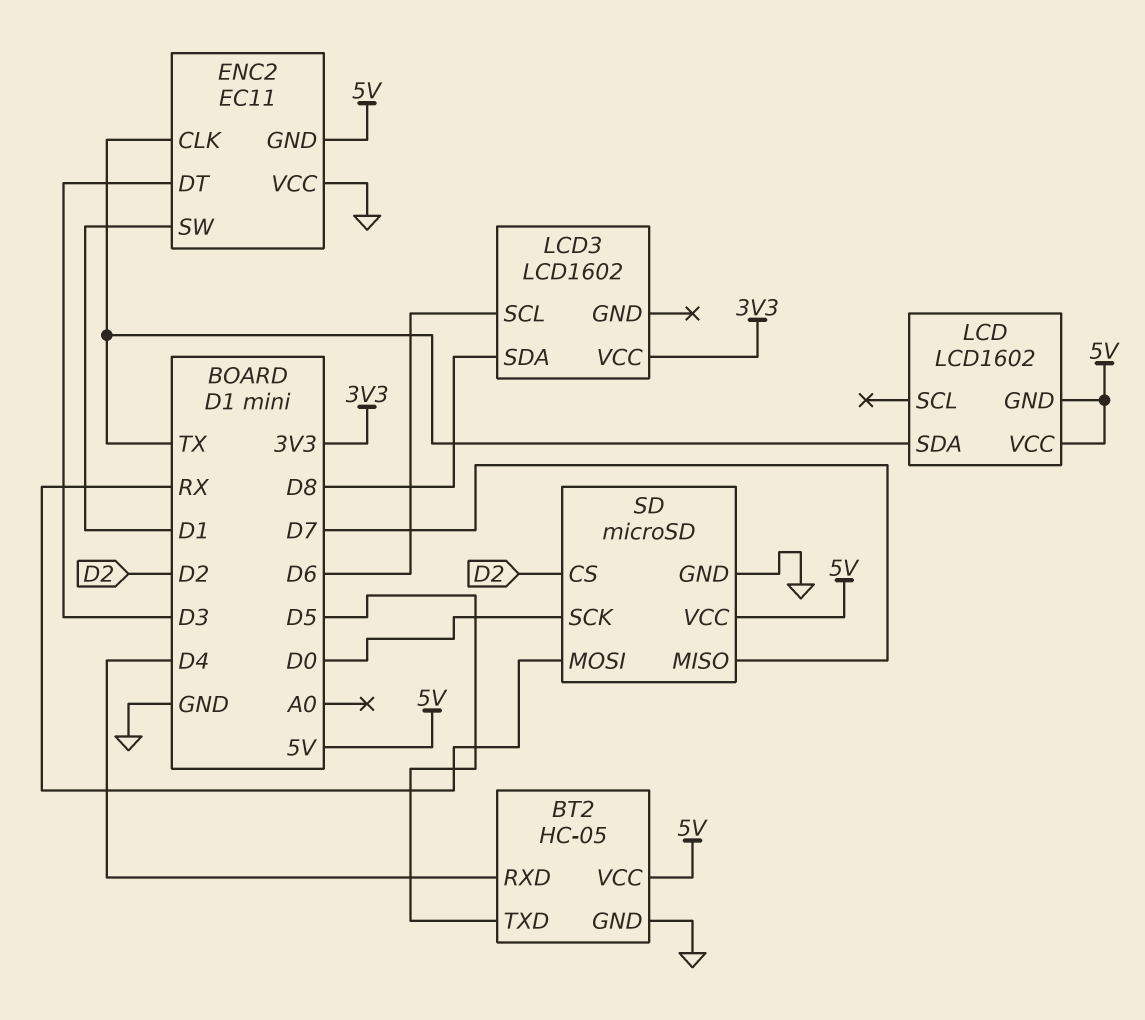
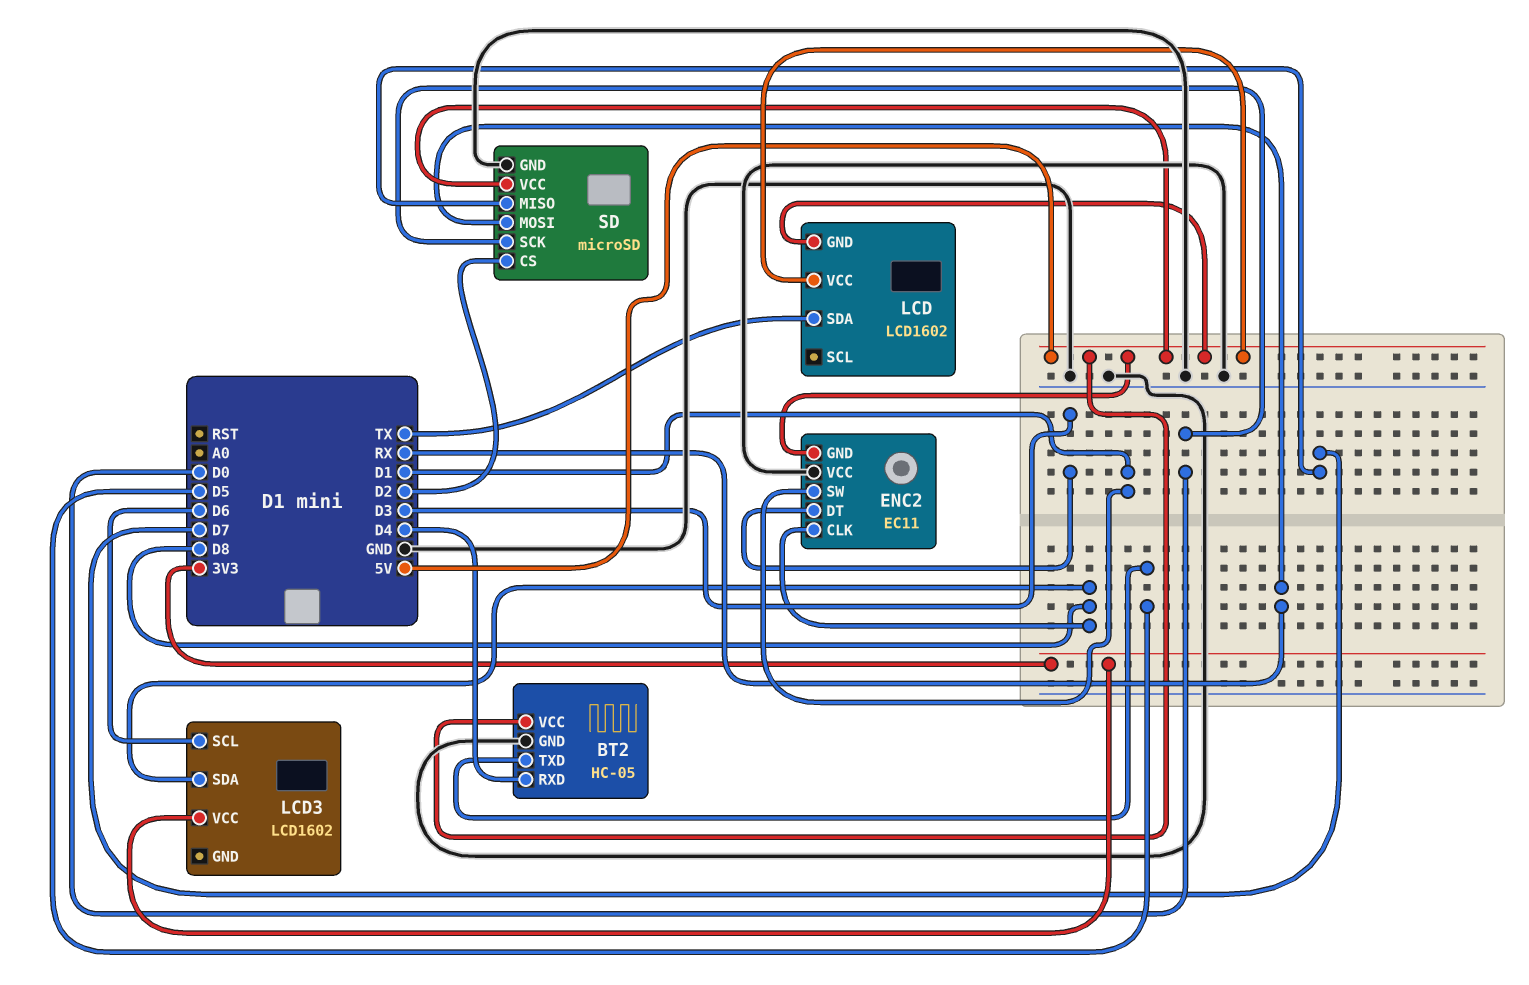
ENC2 pin CLK: TX -> D8

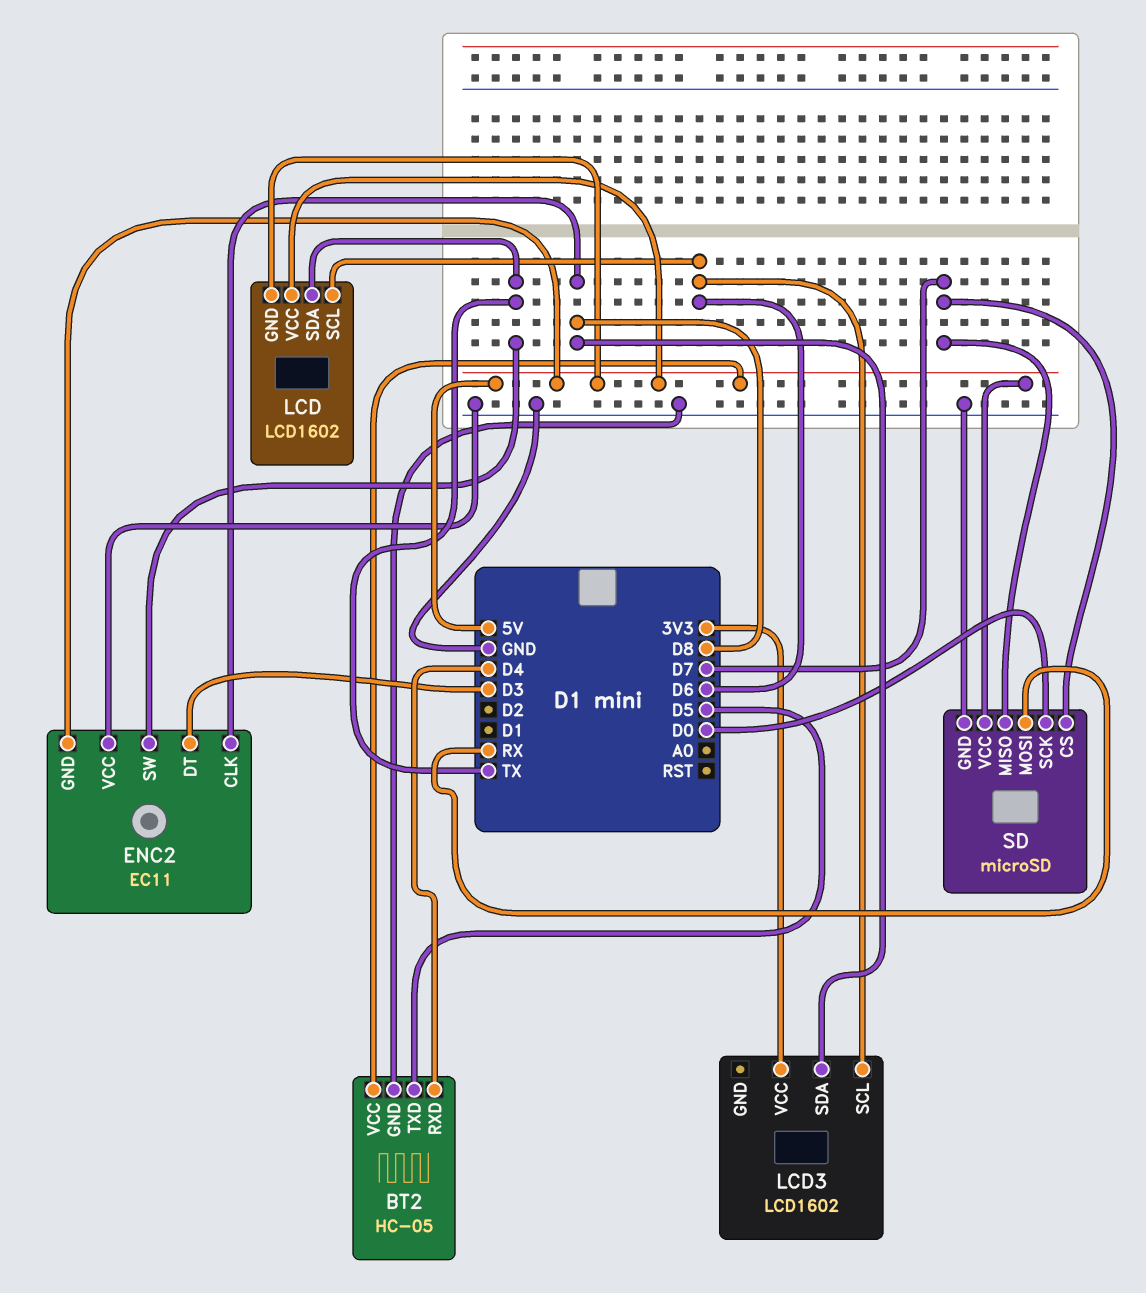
ENC2 pin SW: D1 -> TX
LCD pin SCL: none -> D6
SD pin CS: D2 -> D7

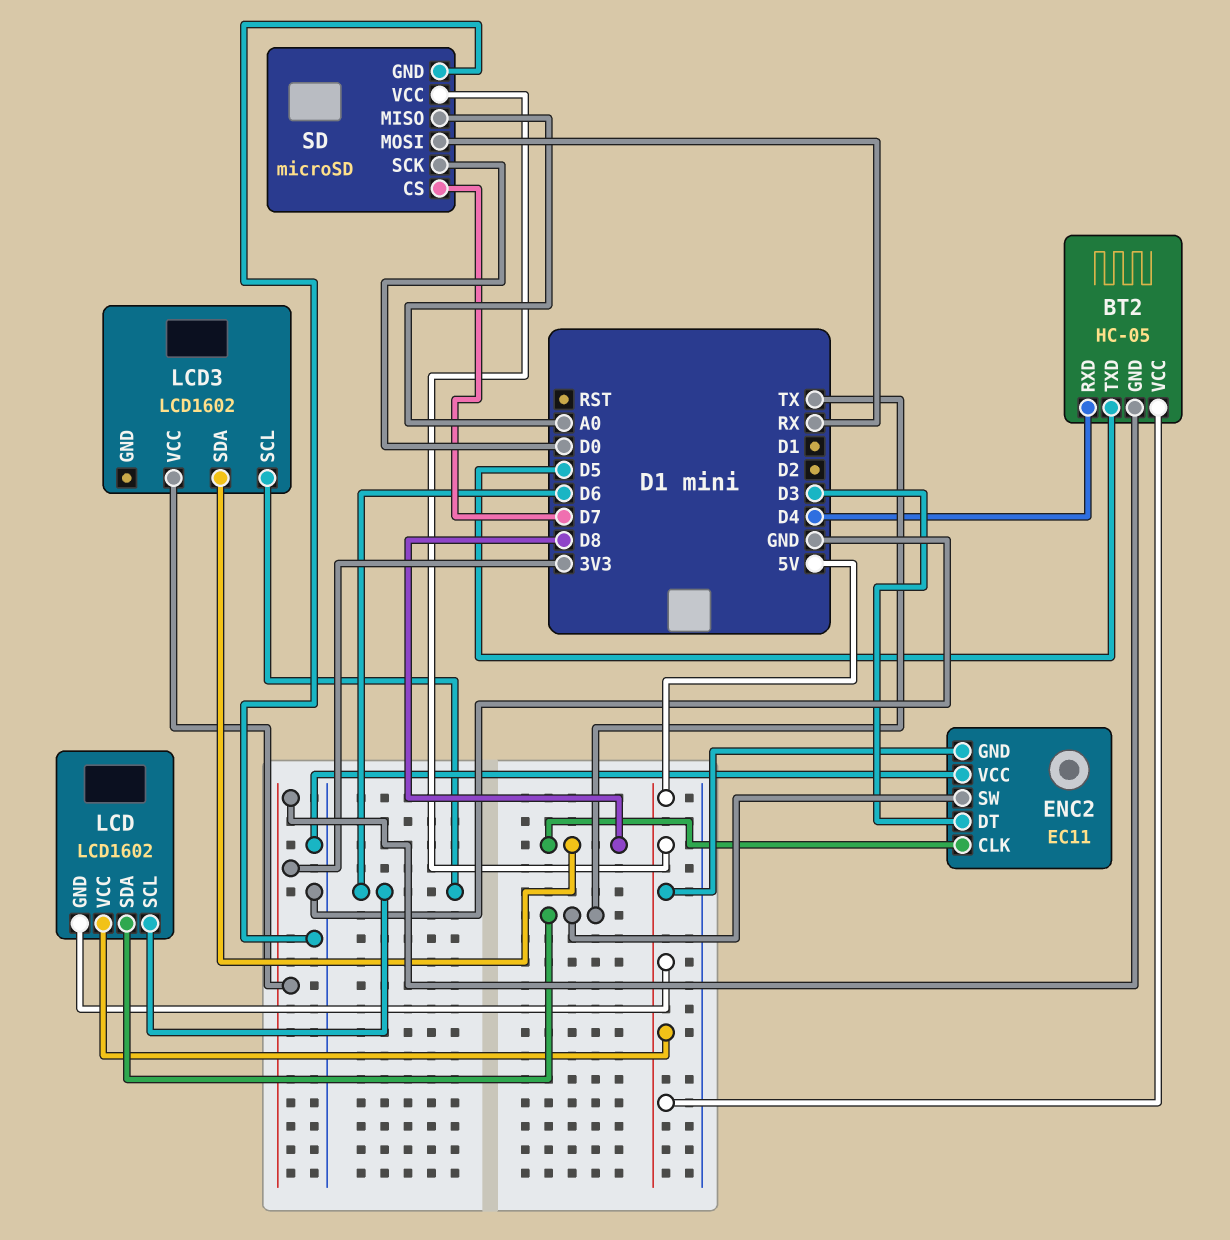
BT2 pin GND: GND -> 3V3
SD pin MISO: D7 -> A0

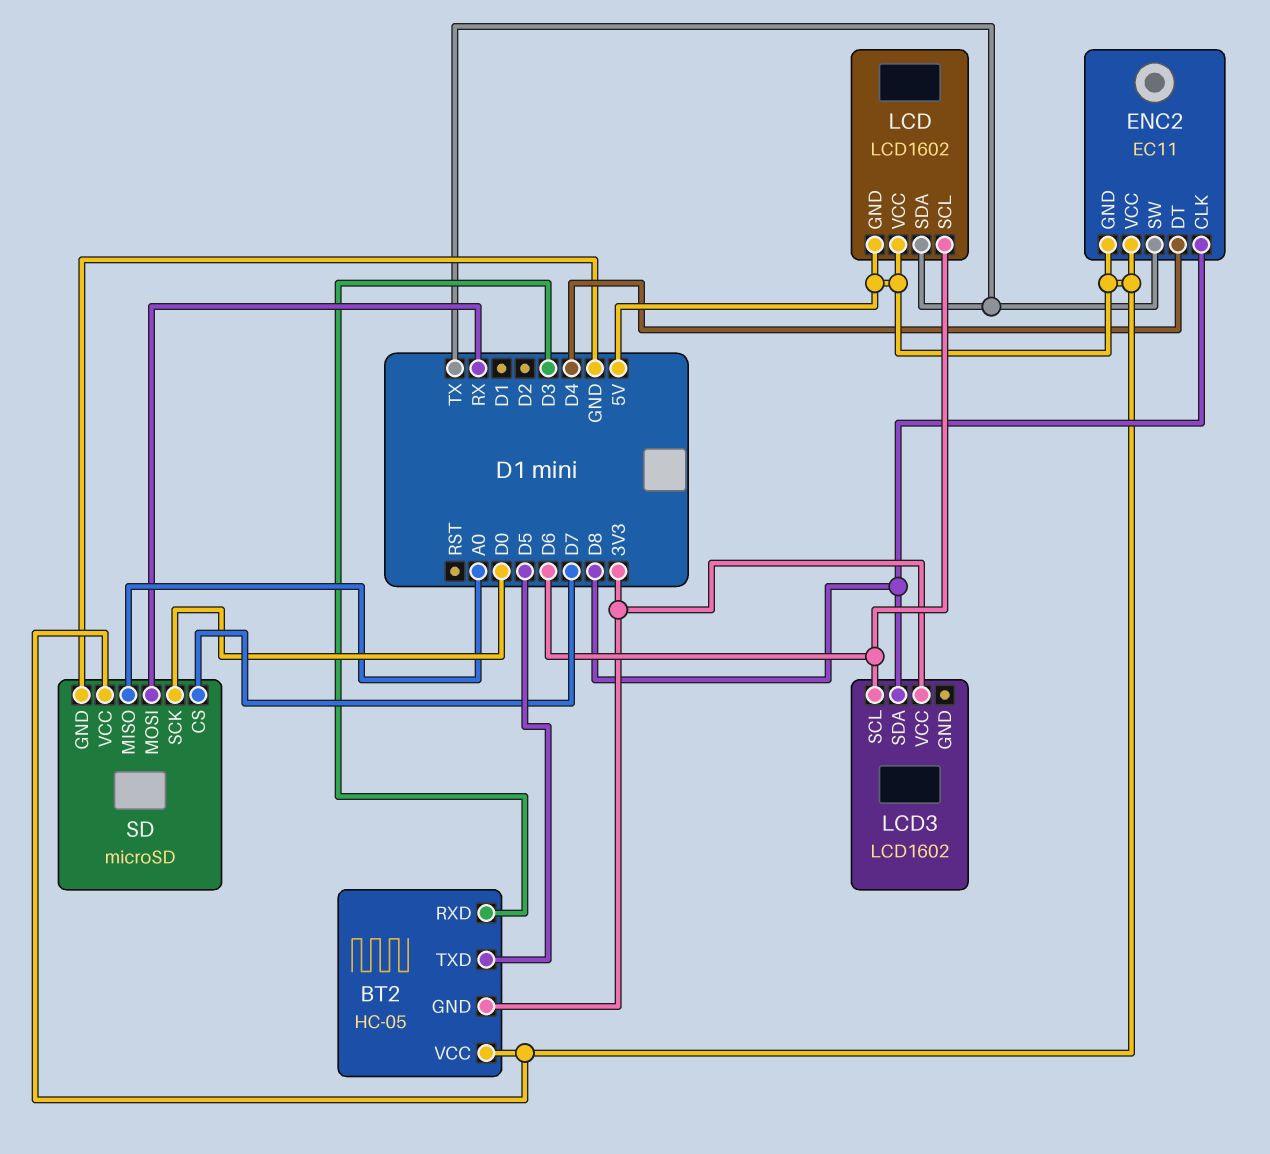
BT2 pin RXD: D4 -> D3
ENC2 pin DT: D3 -> D4
ENC2 pin VCC: GND -> 5V

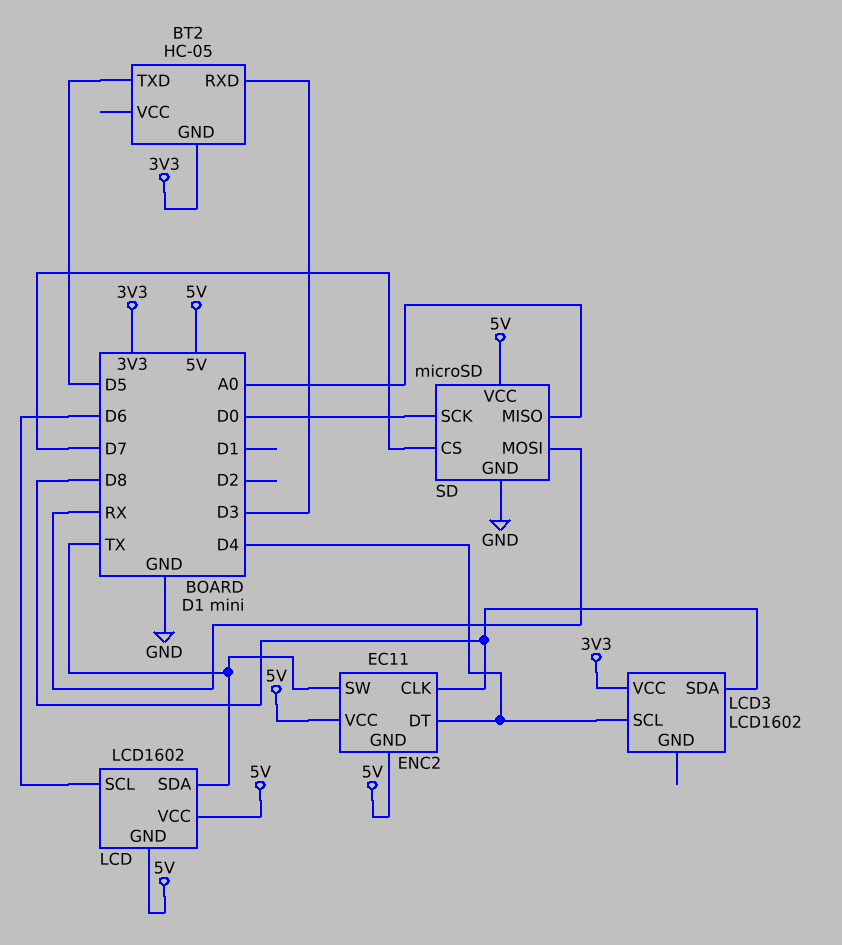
BT2 pin VCC: 5V -> none
LCD3 pin SCL: D6 -> D4

